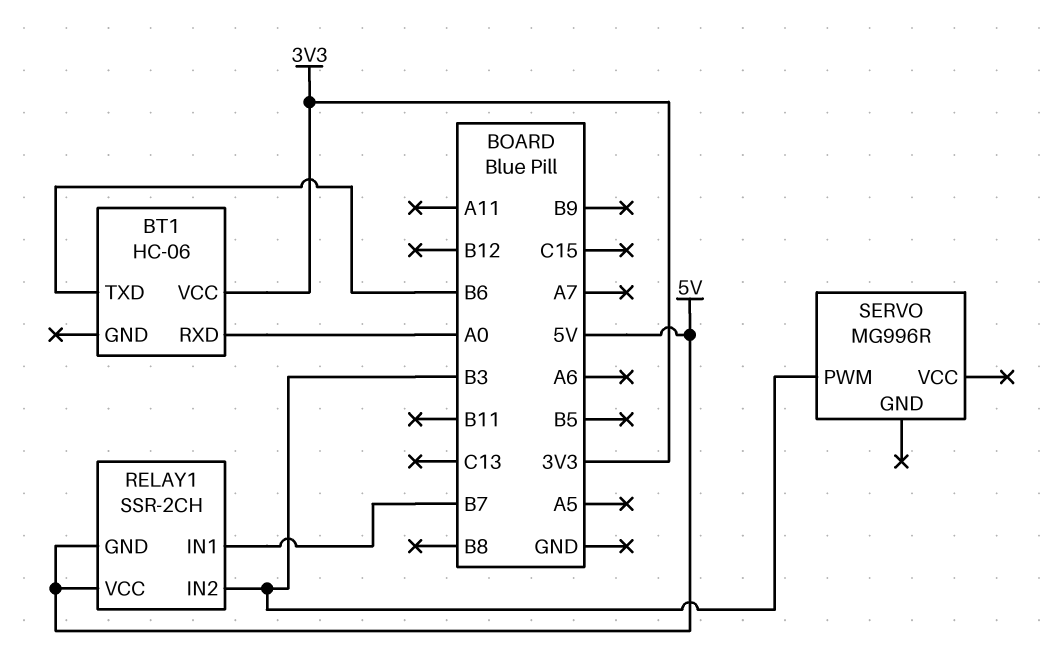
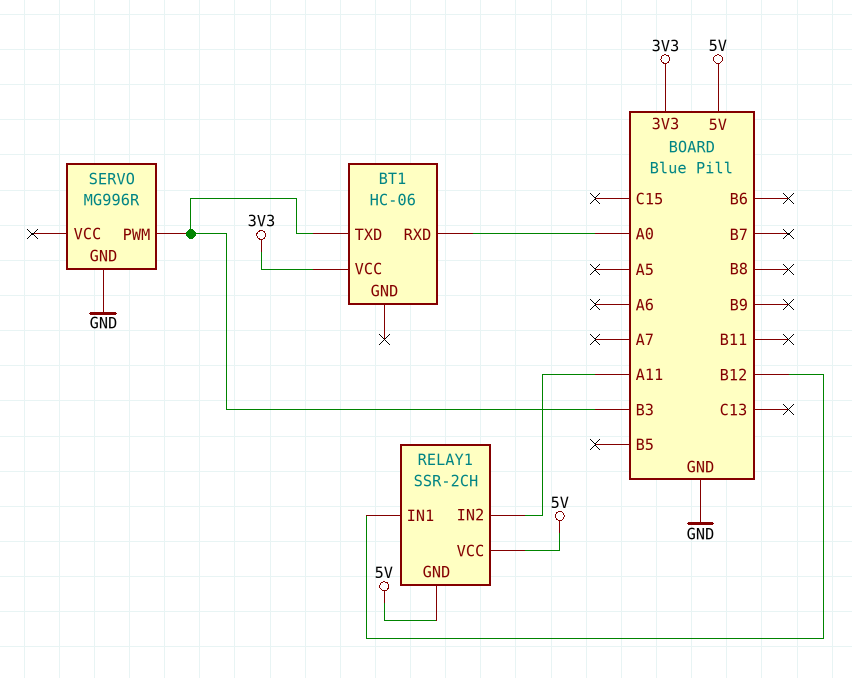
BT1 pin TXD: B6 -> B3
RELAY1 pin IN1: B7 -> B12
RELAY1 pin IN2: B3 -> A11
SERVO pin GND: none -> GND

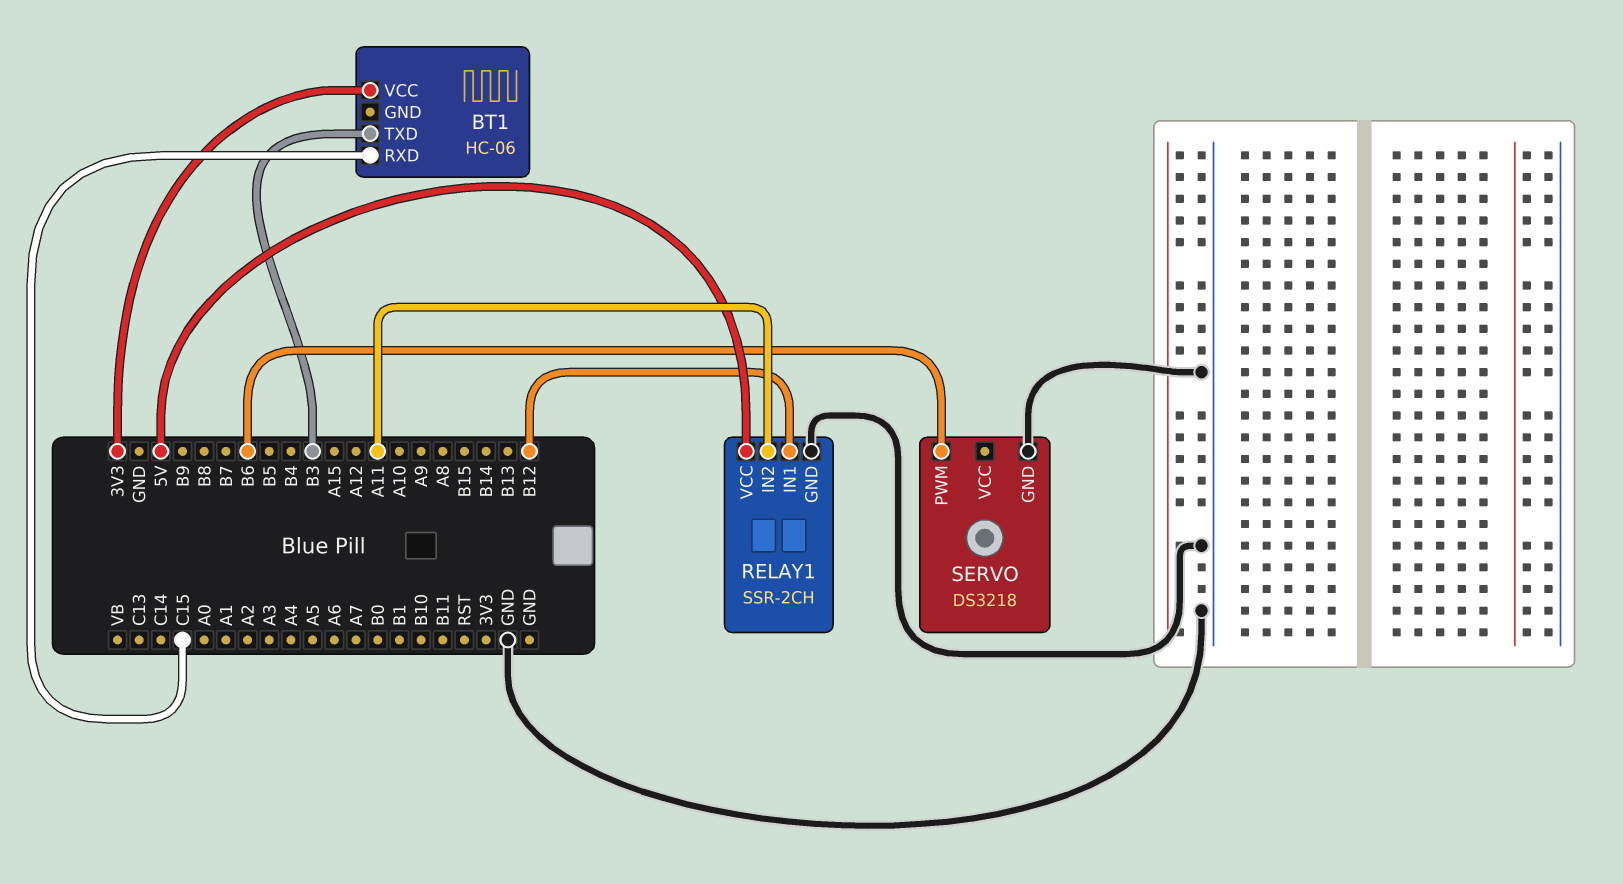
BT1 pin RXD: A0 -> C15
RELAY1 pin GND: 5V -> GND
SERVO: MG996R -> DS3218
SERVO pin PWM: B3 -> B6

